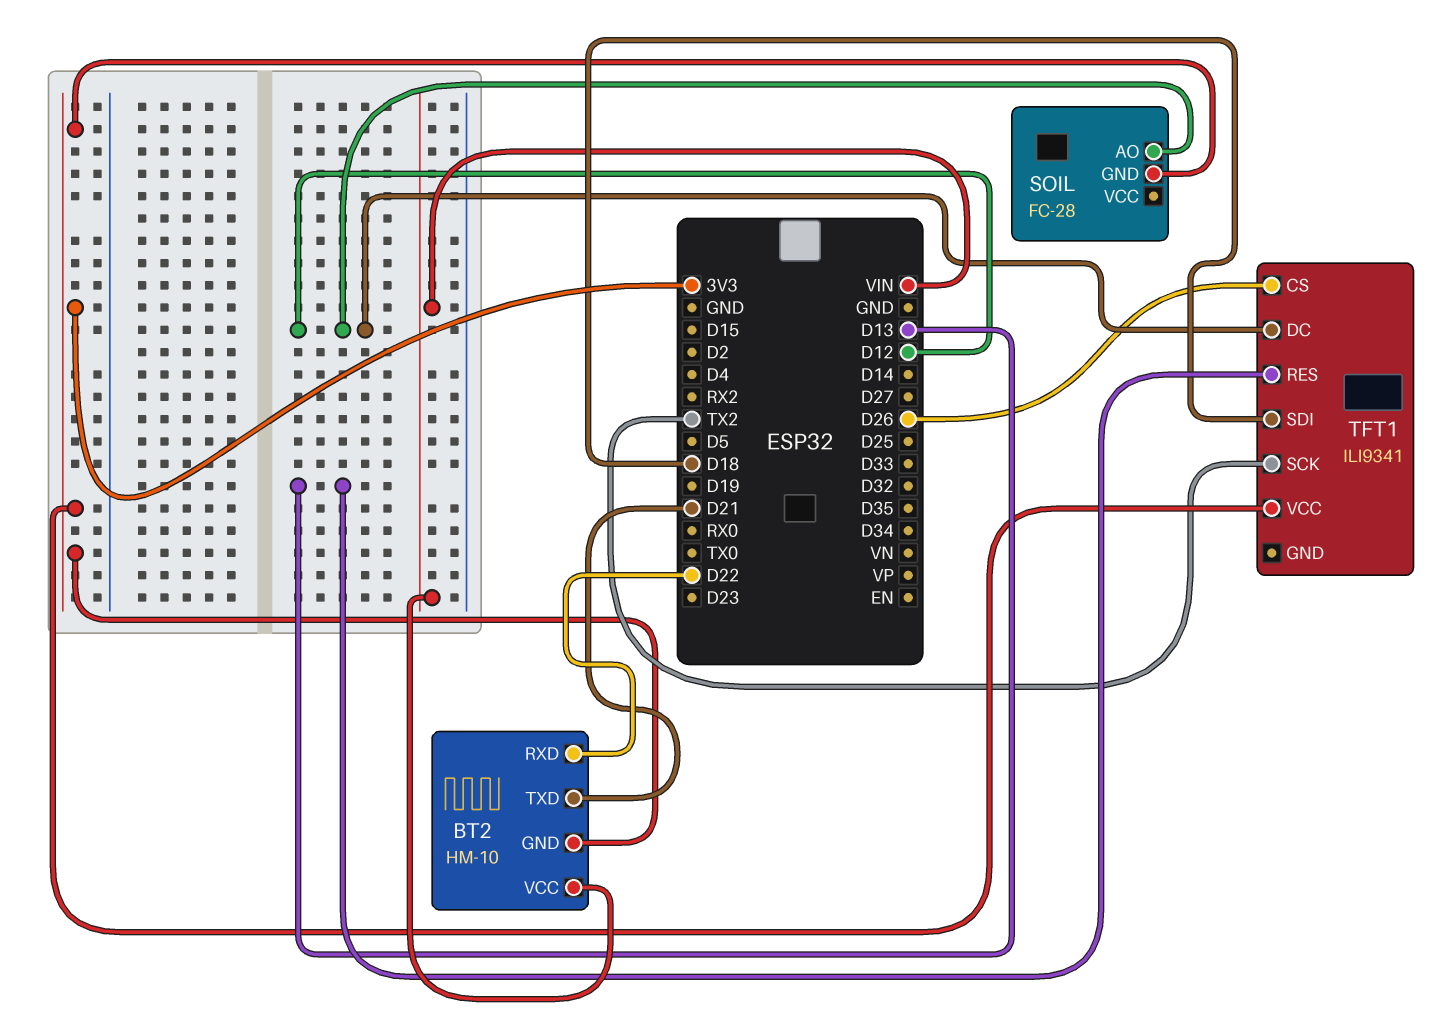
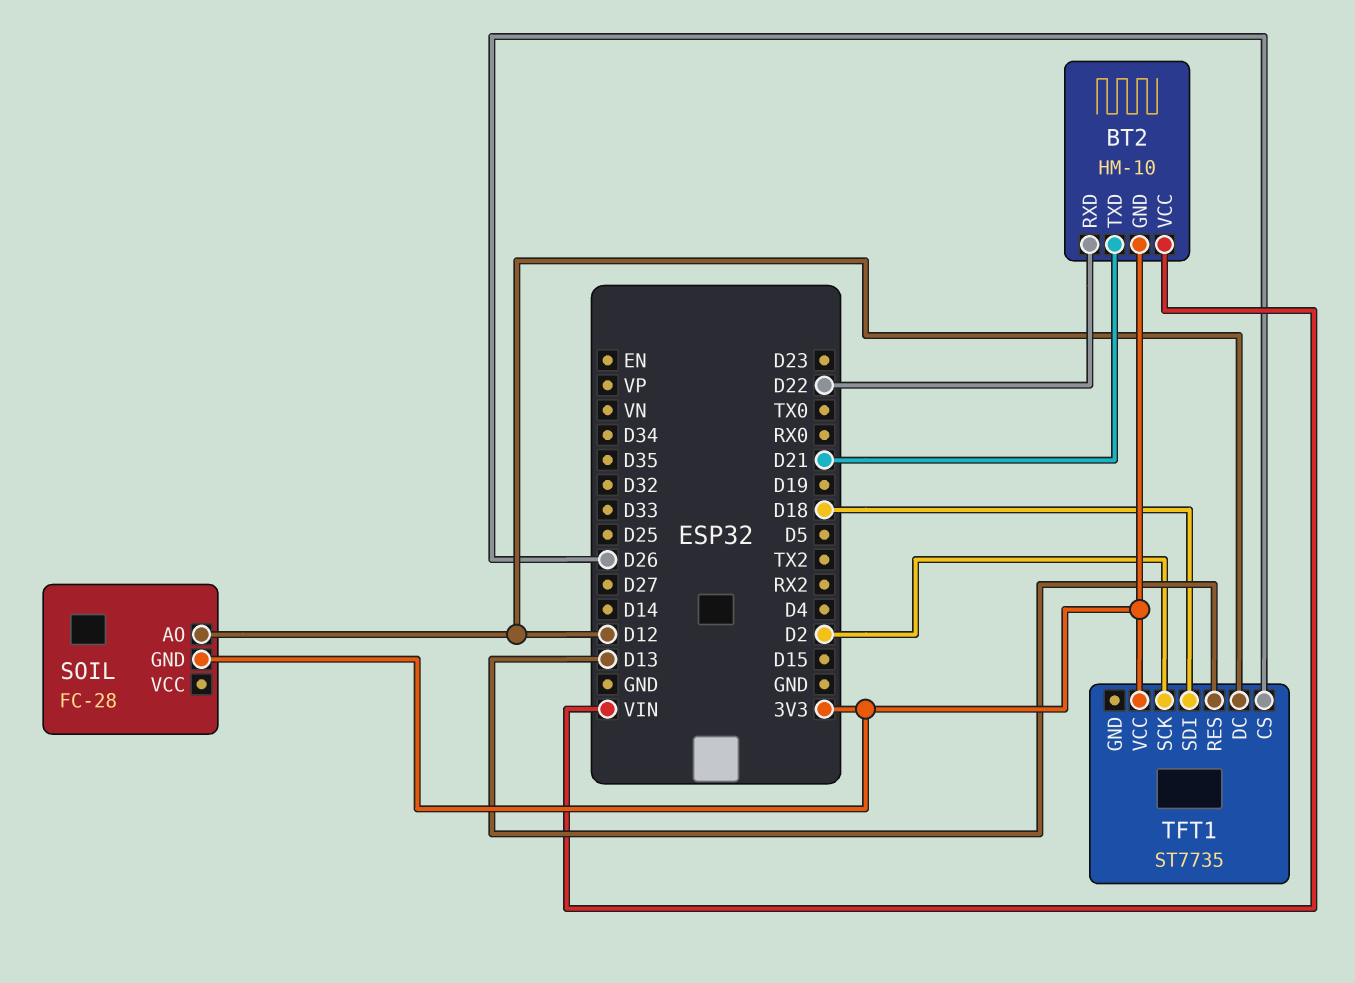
TFT1: ILI9341 -> ST7735
TFT1 pin SCK: TX2 -> D2

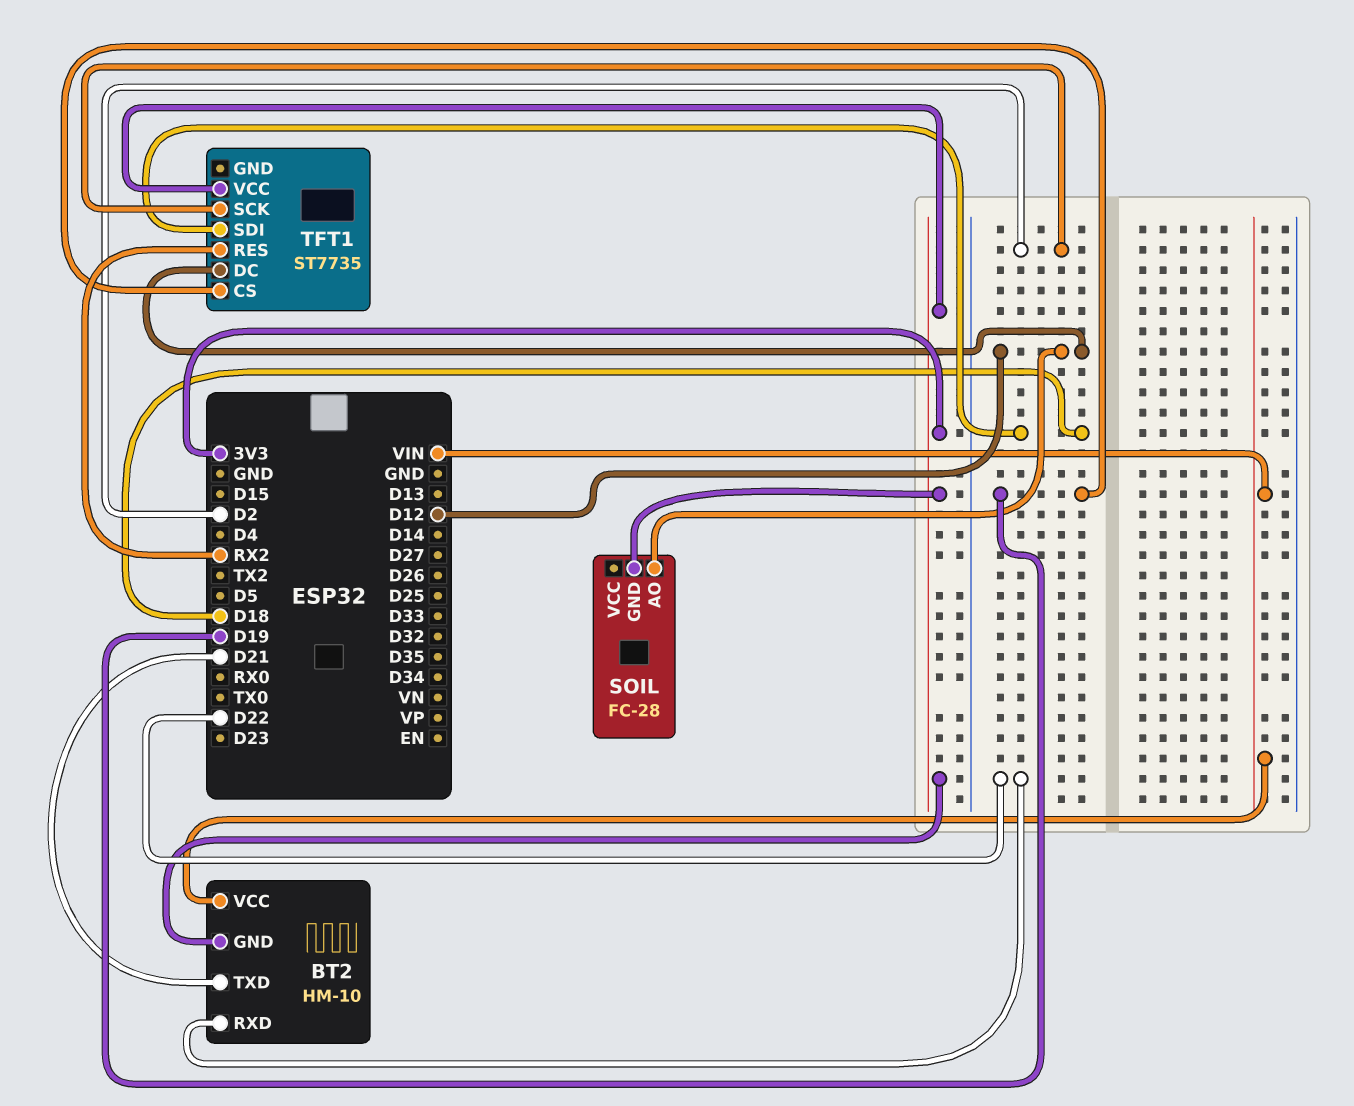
TFT1 pin CS: D26 -> D19
TFT1 pin RES: D13 -> RX2

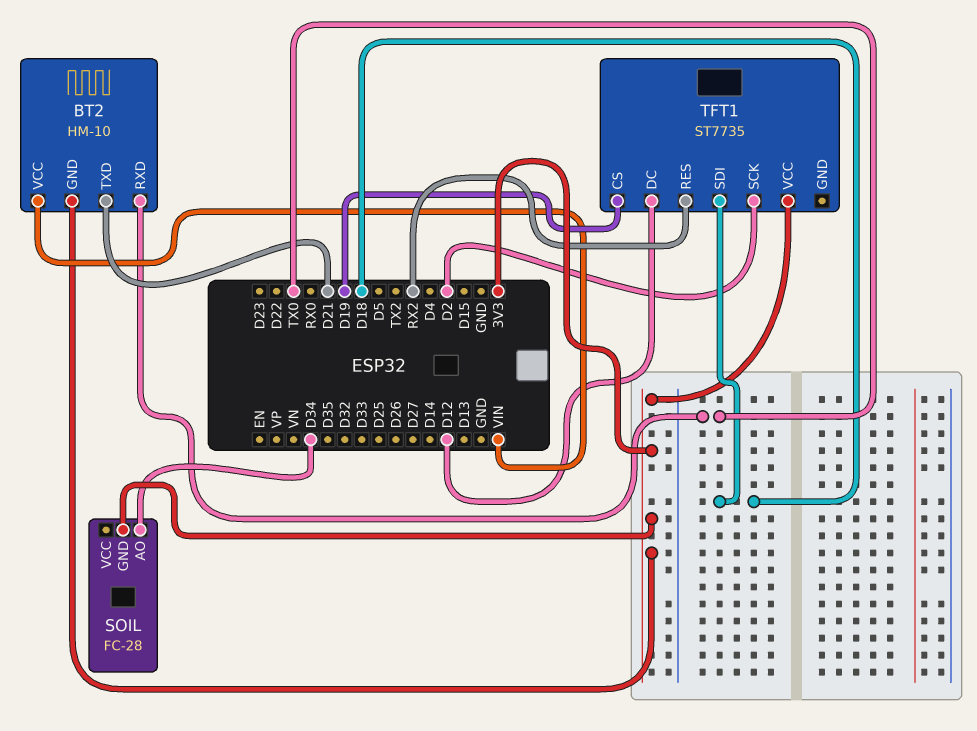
BT2 pin RXD: D22 -> TX0
SOIL pin AO: D12 -> D34

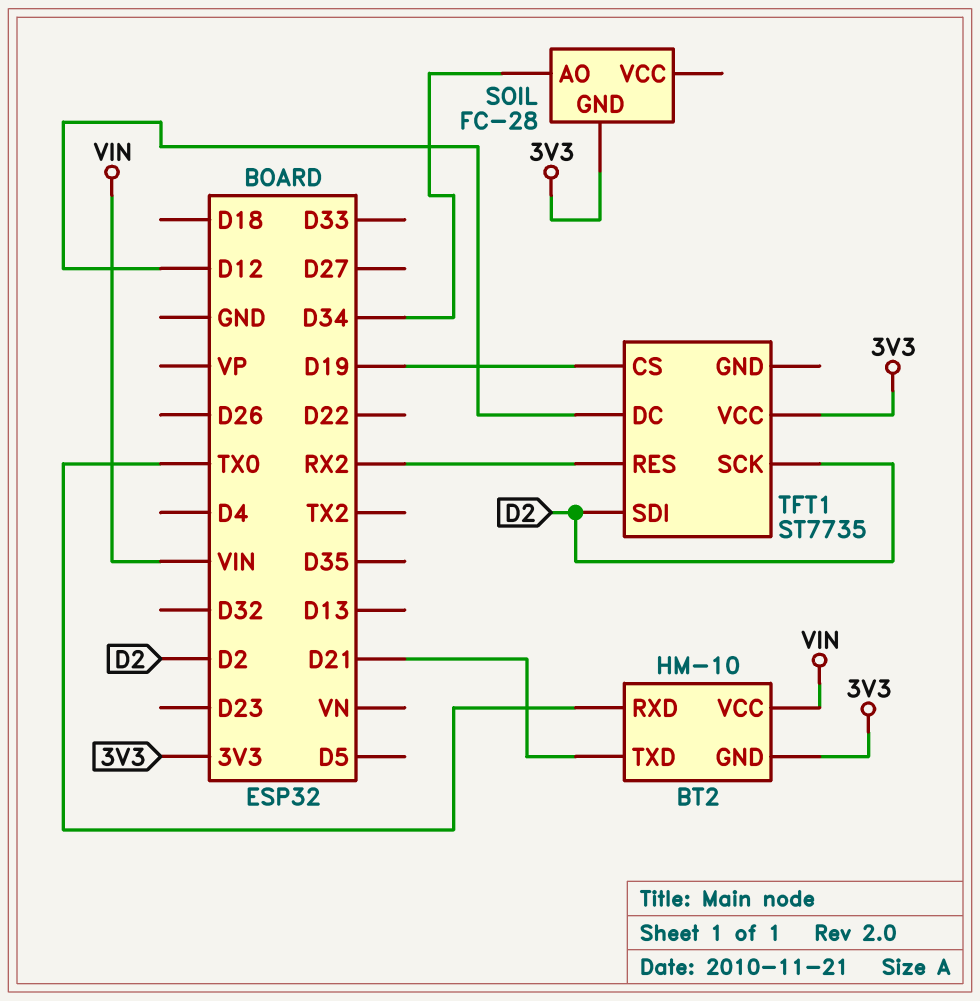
TFT1 pin SDI: D18 -> D2

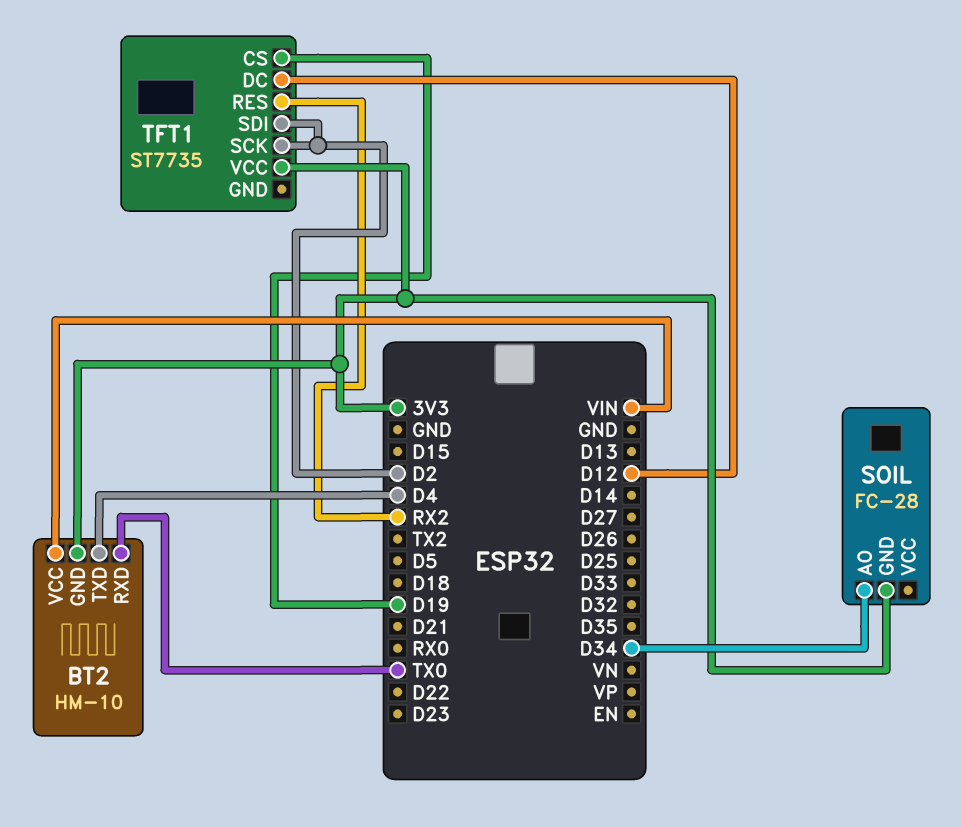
BT2 pin TXD: D21 -> D4

